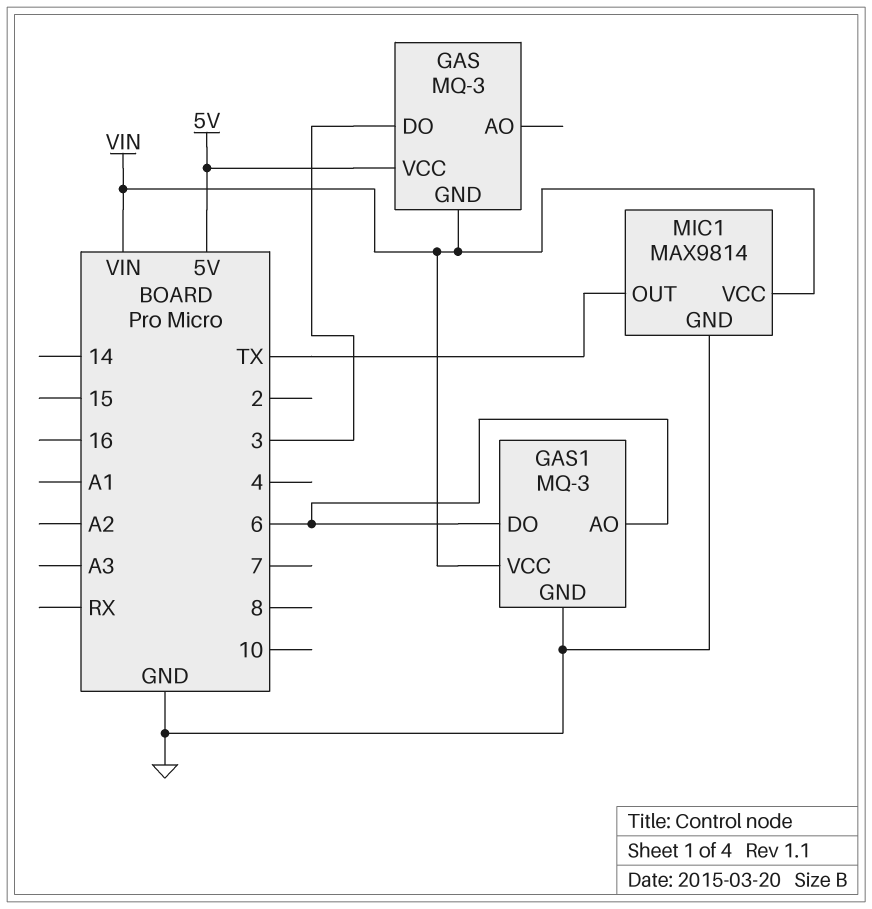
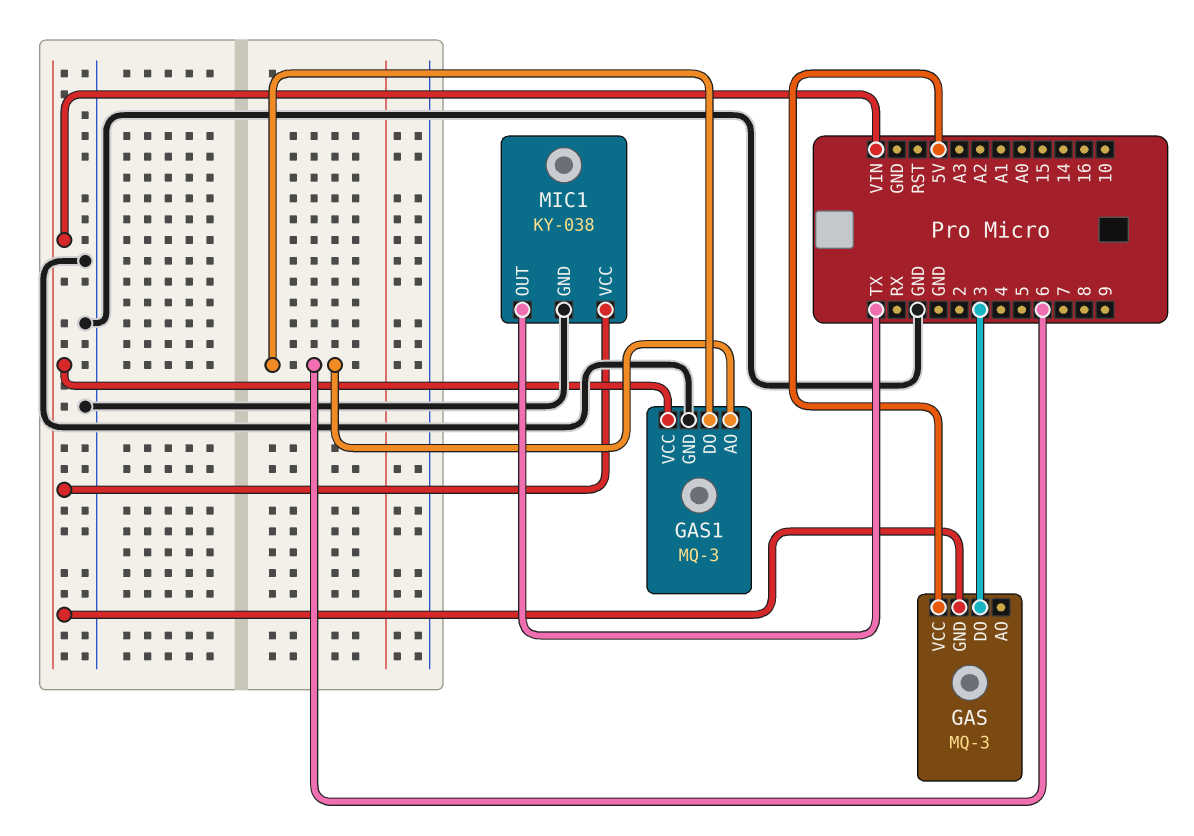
MIC1: MAX9814 -> KY-038

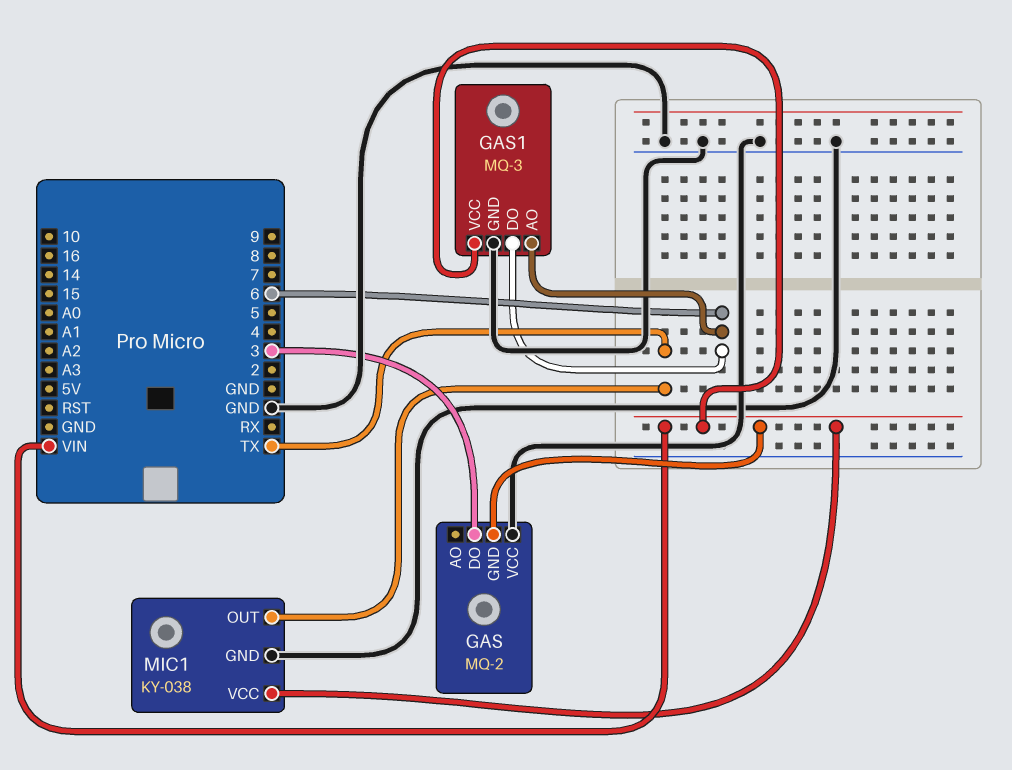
GAS: MQ-3 -> MQ-2
GAS pin VCC: 5V -> GND

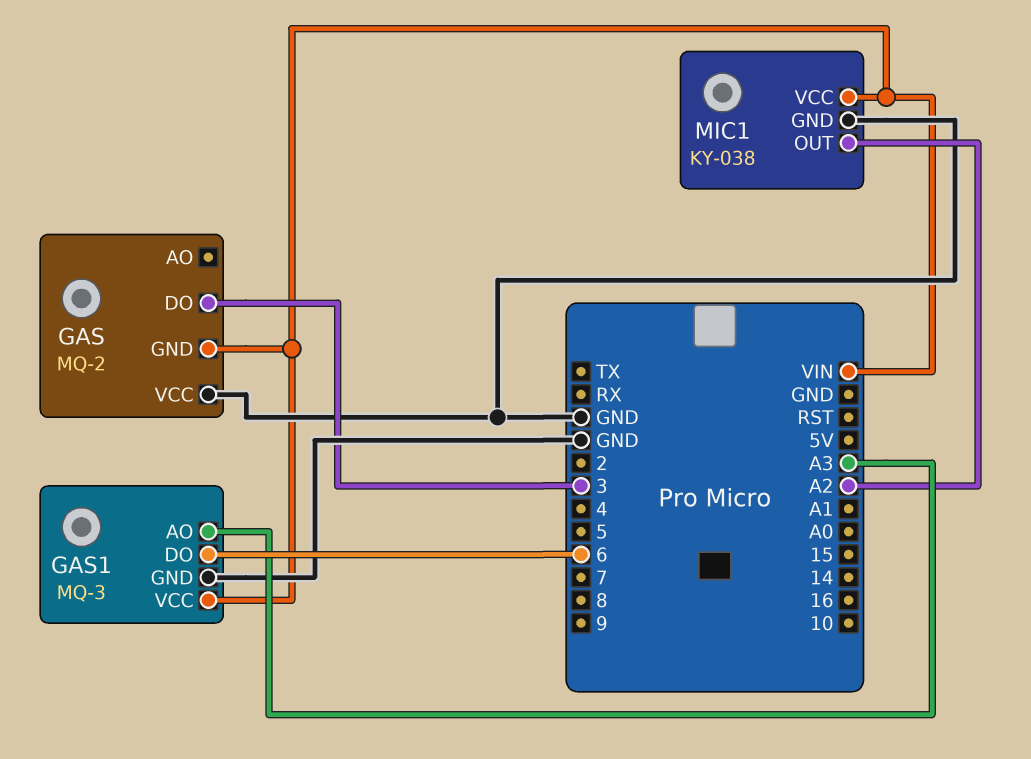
GAS1 pin AO: 6 -> A3
MIC1 pin OUT: TX -> A2

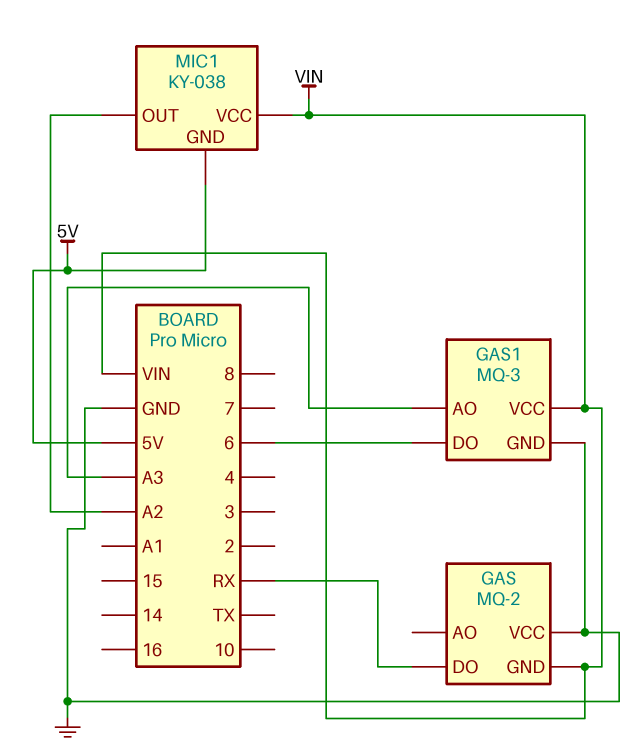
GAS pin DO: 3 -> RX
MIC1 pin GND: GND -> 5V

